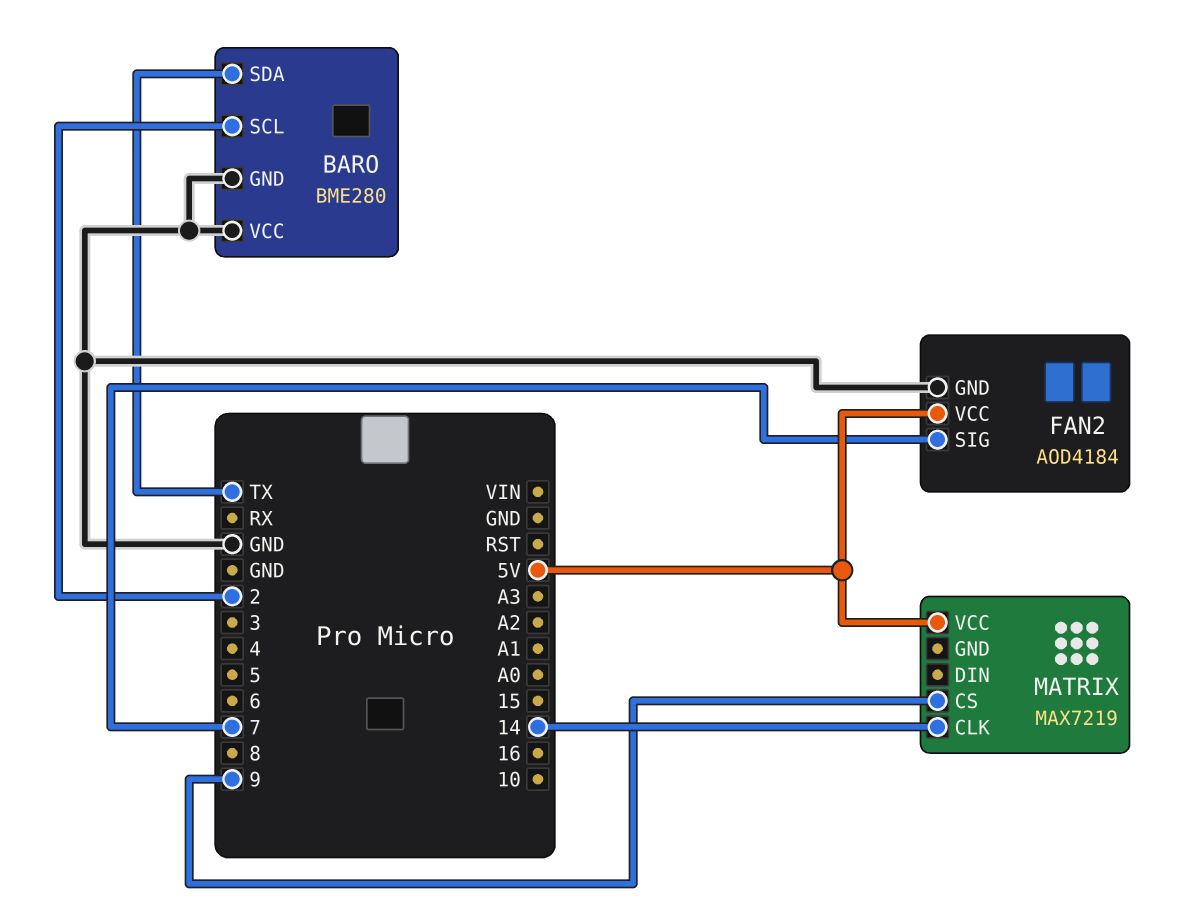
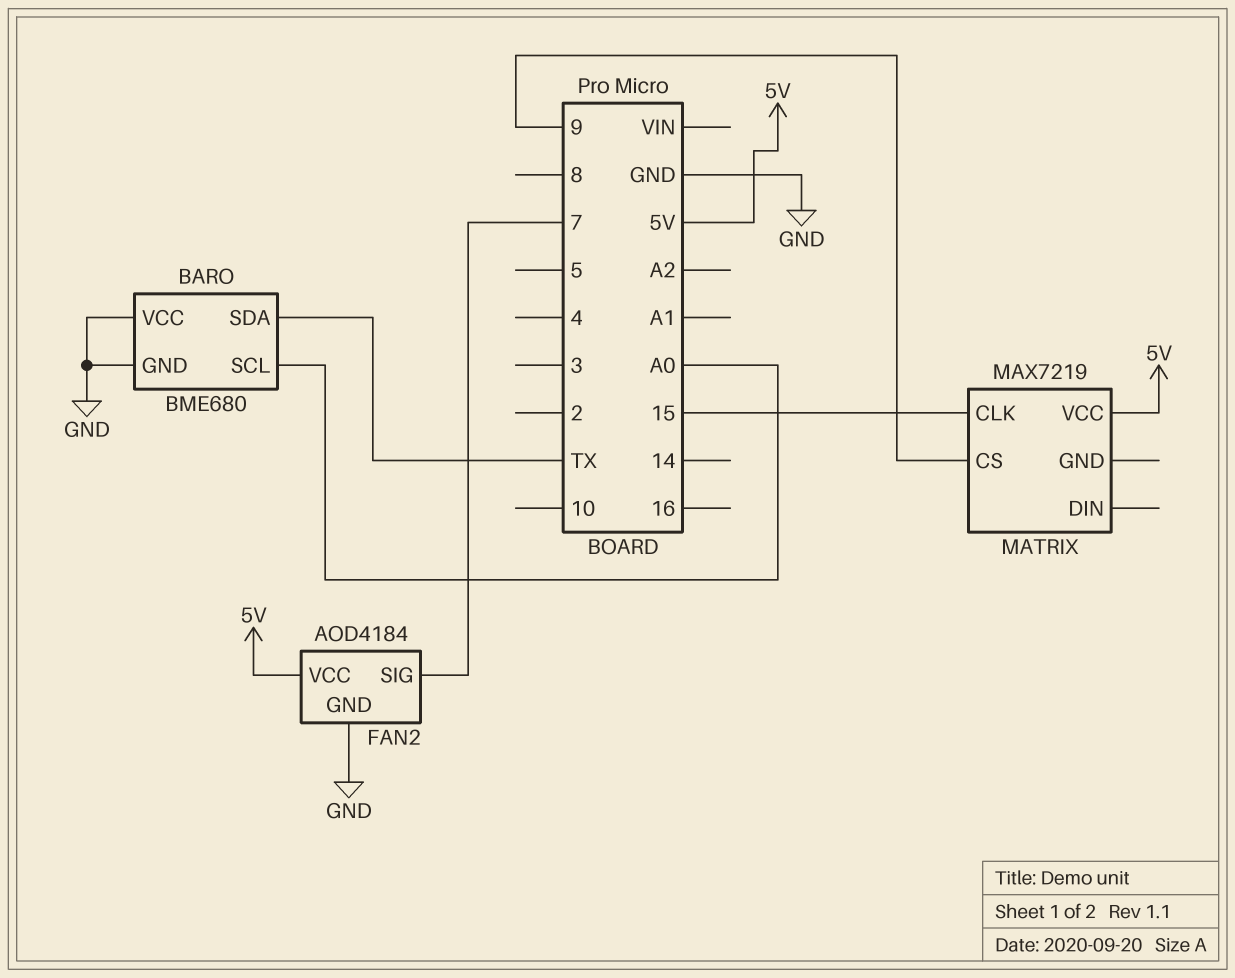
BARO: BME280 -> BME680
BARO pin SCL: 2 -> A0
MATRIX pin CLK: 14 -> 15

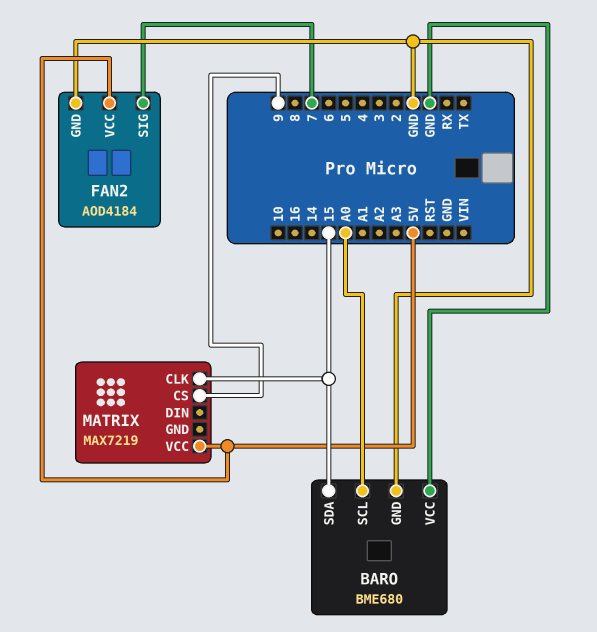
BARO pin SDA: TX -> 15

